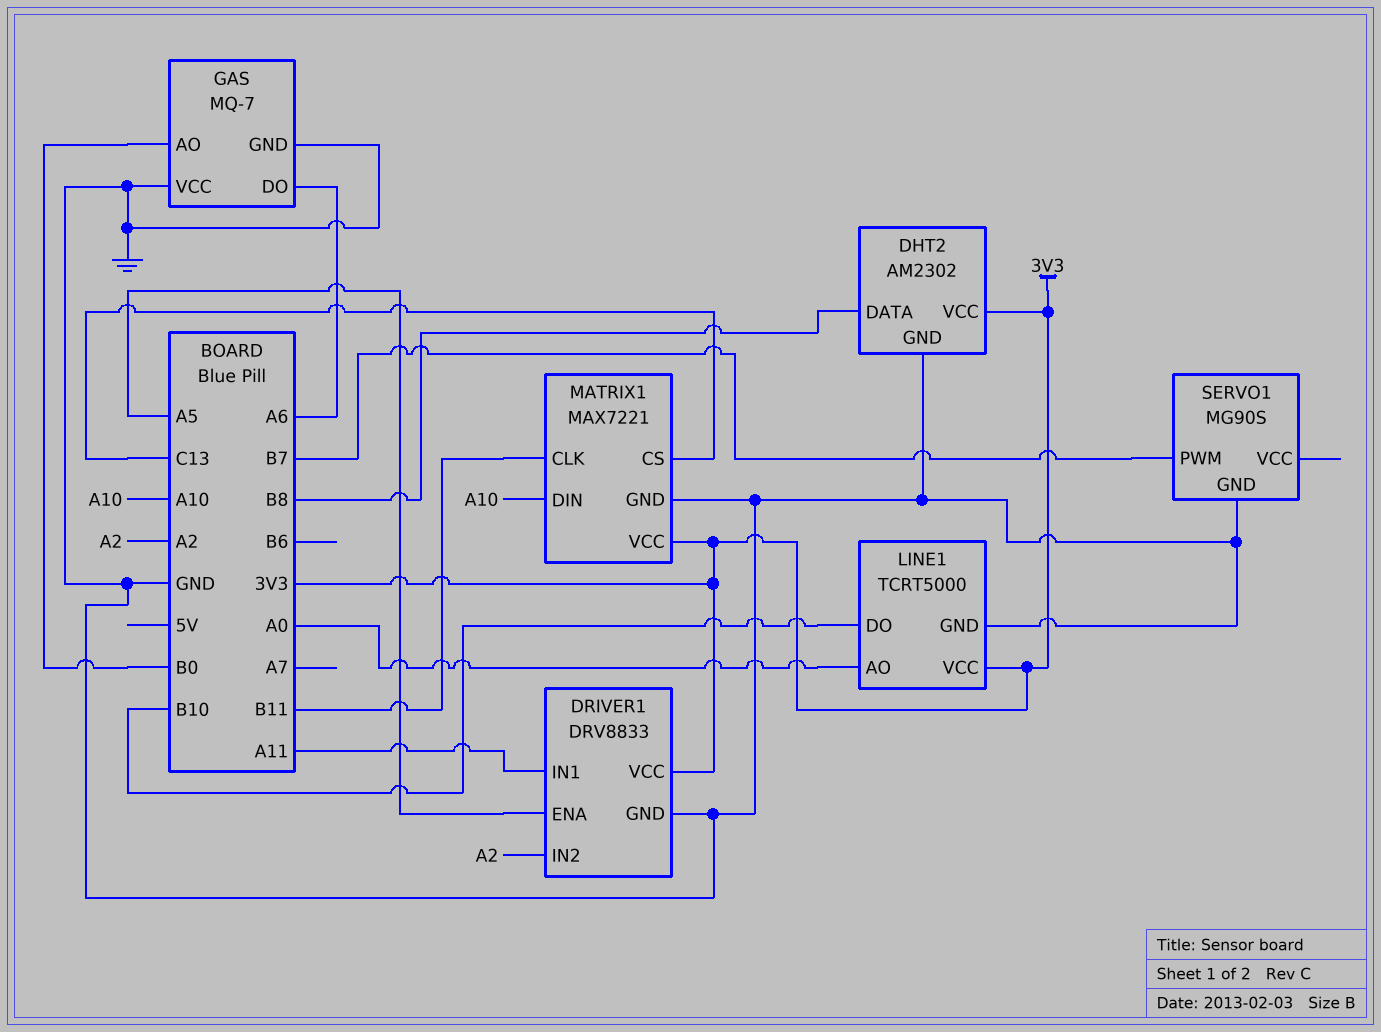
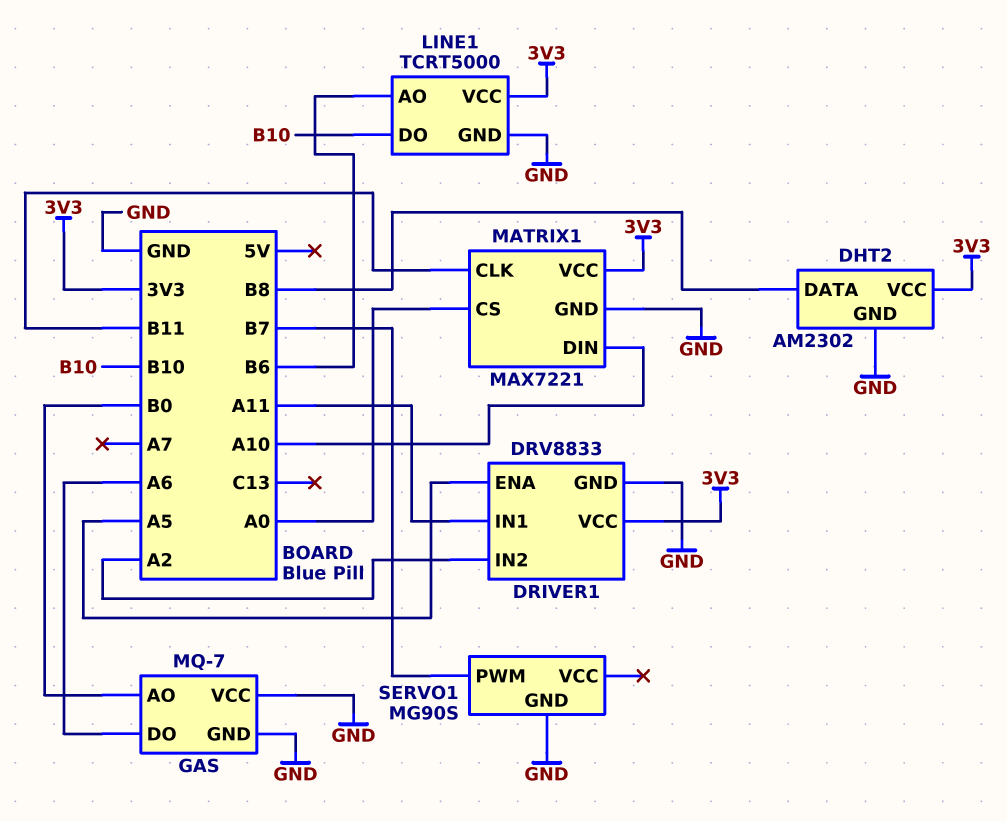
LINE1 pin AO: A0 -> B6
MATRIX1 pin CS: C13 -> A0

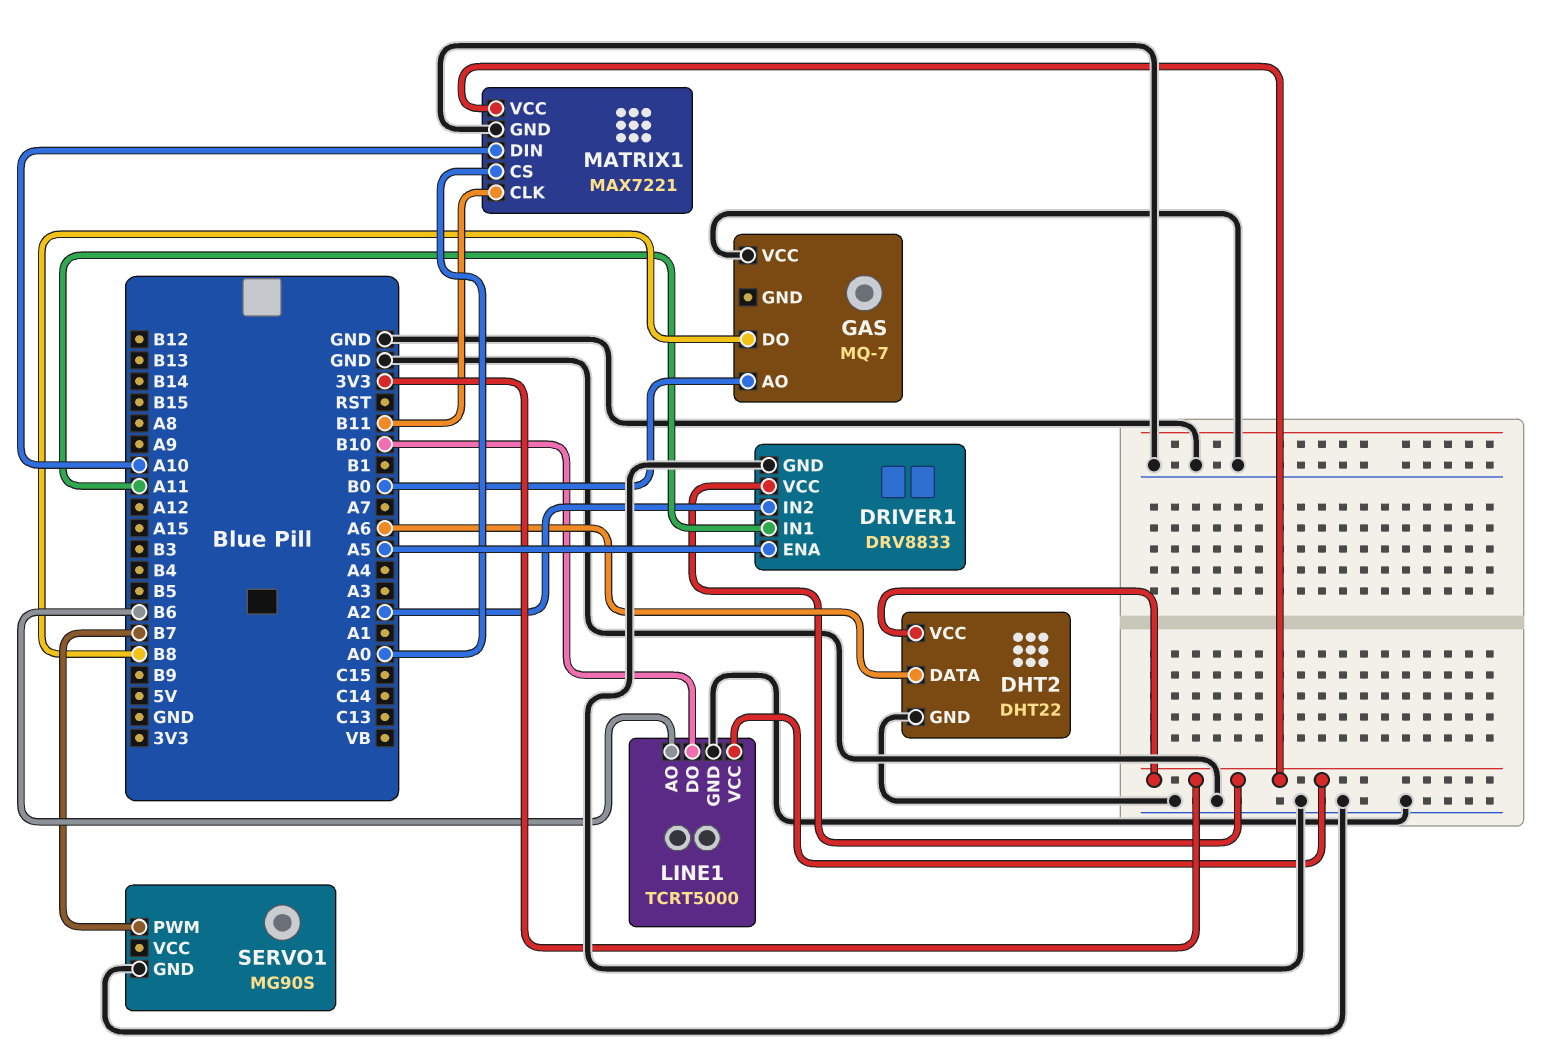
DHT2: AM2302 -> DHT22
DHT2 pin DATA: B8 -> A6
GAS pin DO: A6 -> B8
GAS pin GND: GND -> none

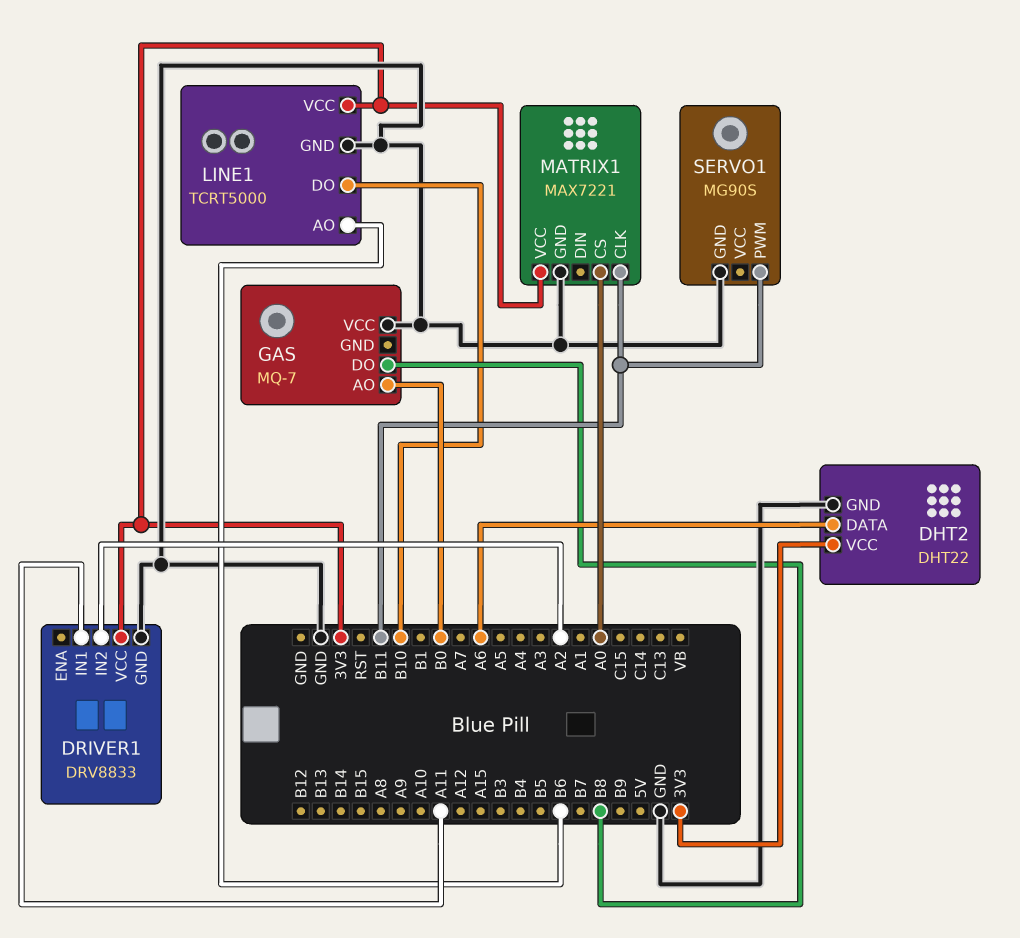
DRIVER1 pin ENA: A5 -> none
MATRIX1 pin DIN: A10 -> none
SERVO1 pin PWM: B7 -> B11

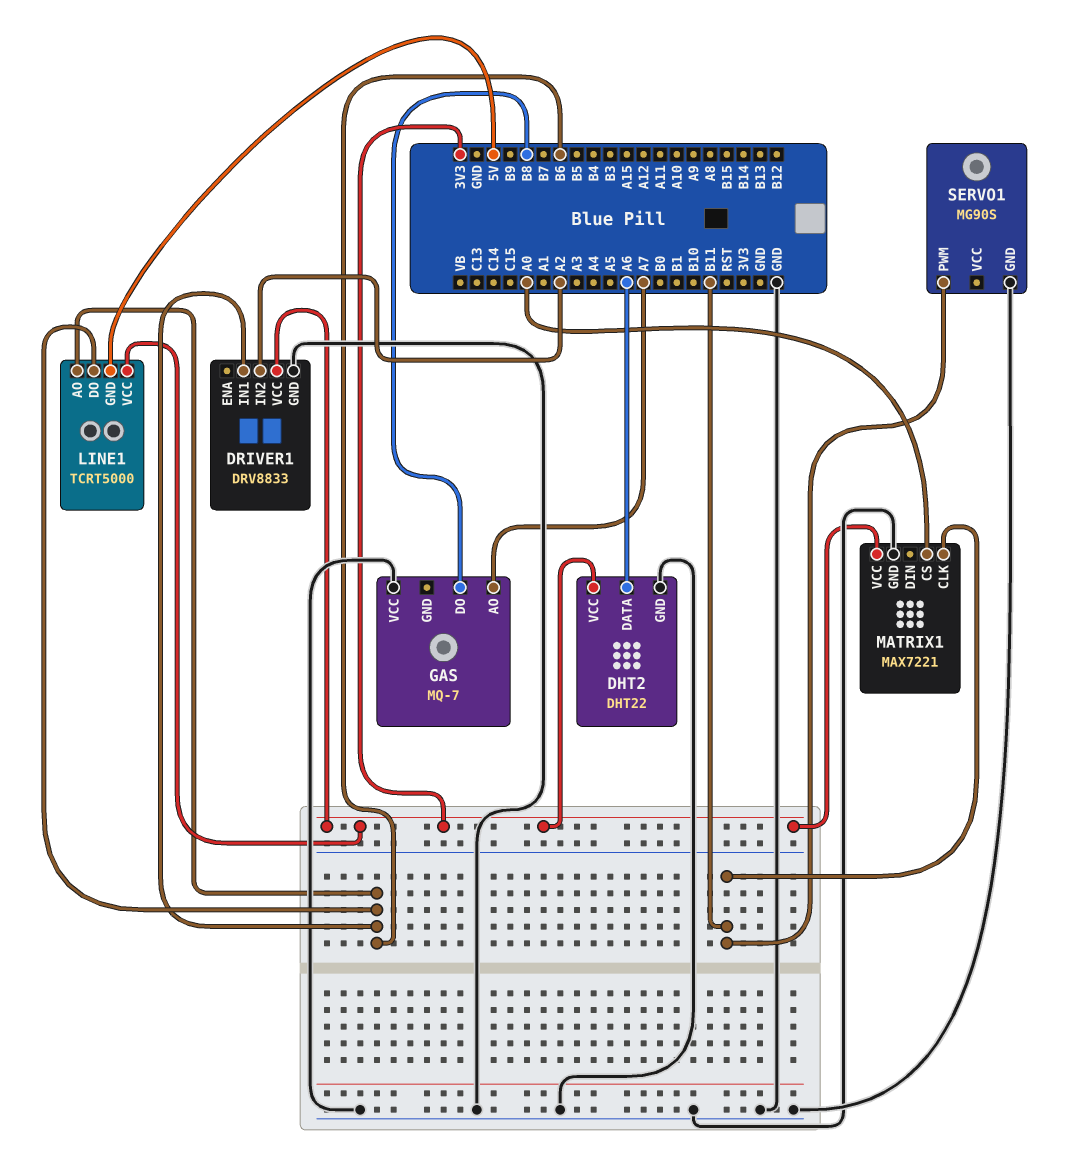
DRIVER1 pin IN1: A11 -> B6
GAS pin AO: B0 -> A7
LINE1 pin DO: B10 -> B6
LINE1 pin GND: GND -> 5V

